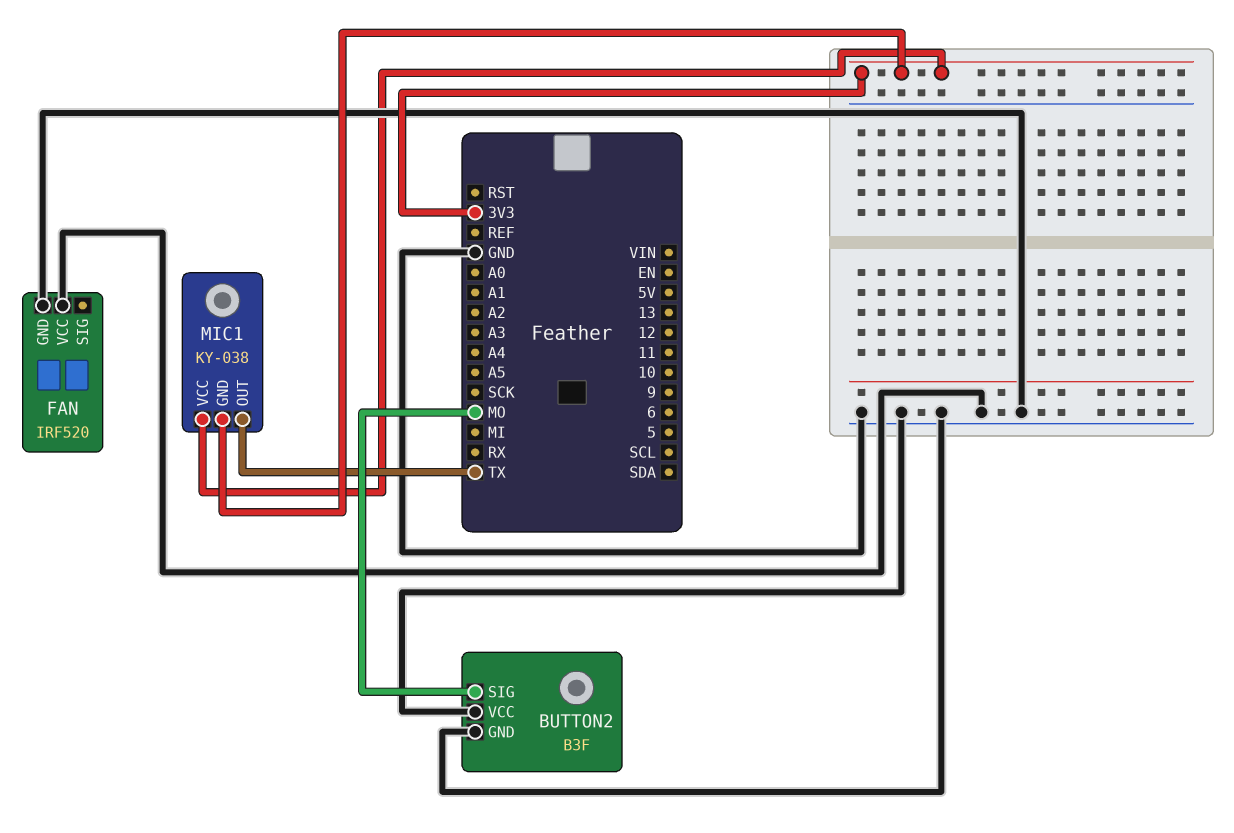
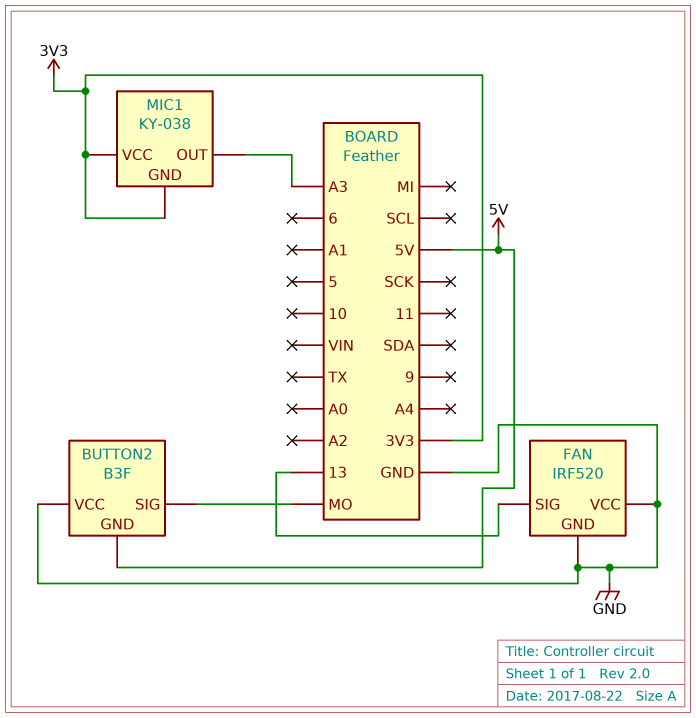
BUTTON2 pin GND: GND -> 5V
FAN pin SIG: none -> 13
MIC1 pin OUT: TX -> A3

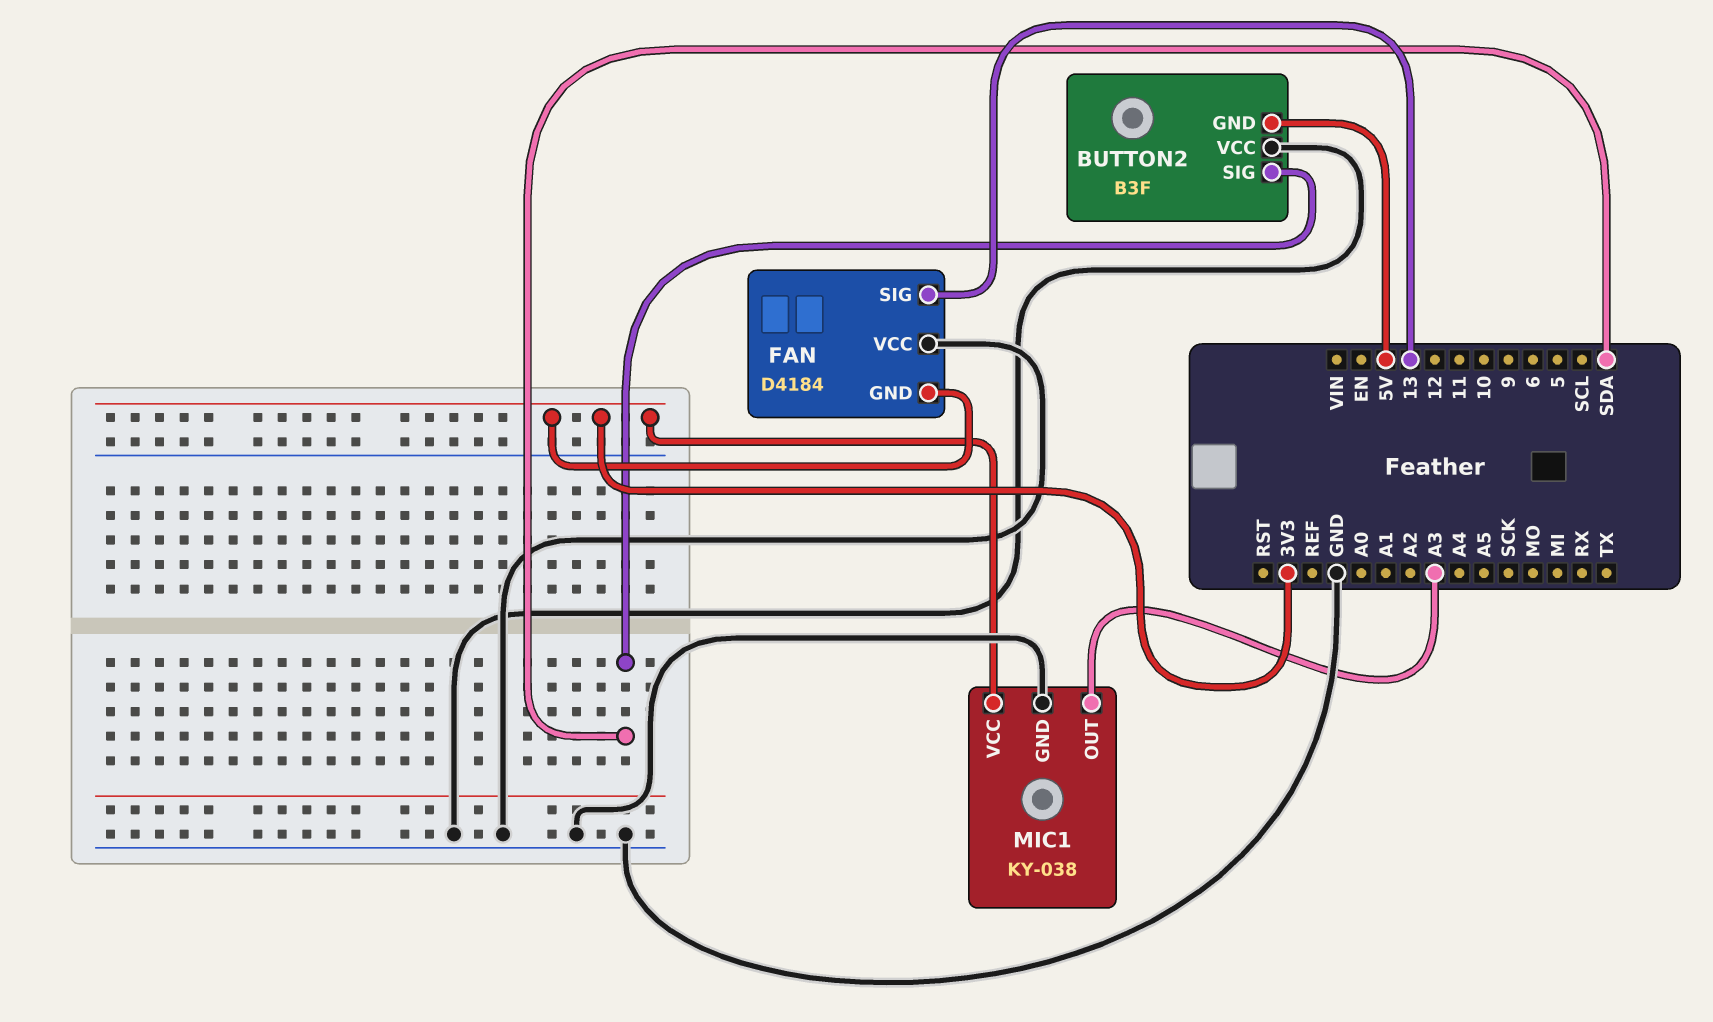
BUTTON2 pin SIG: MO -> SDA
FAN: IRF520 -> D4184
FAN pin GND: GND -> 3V3
MIC1 pin GND: 3V3 -> GND

